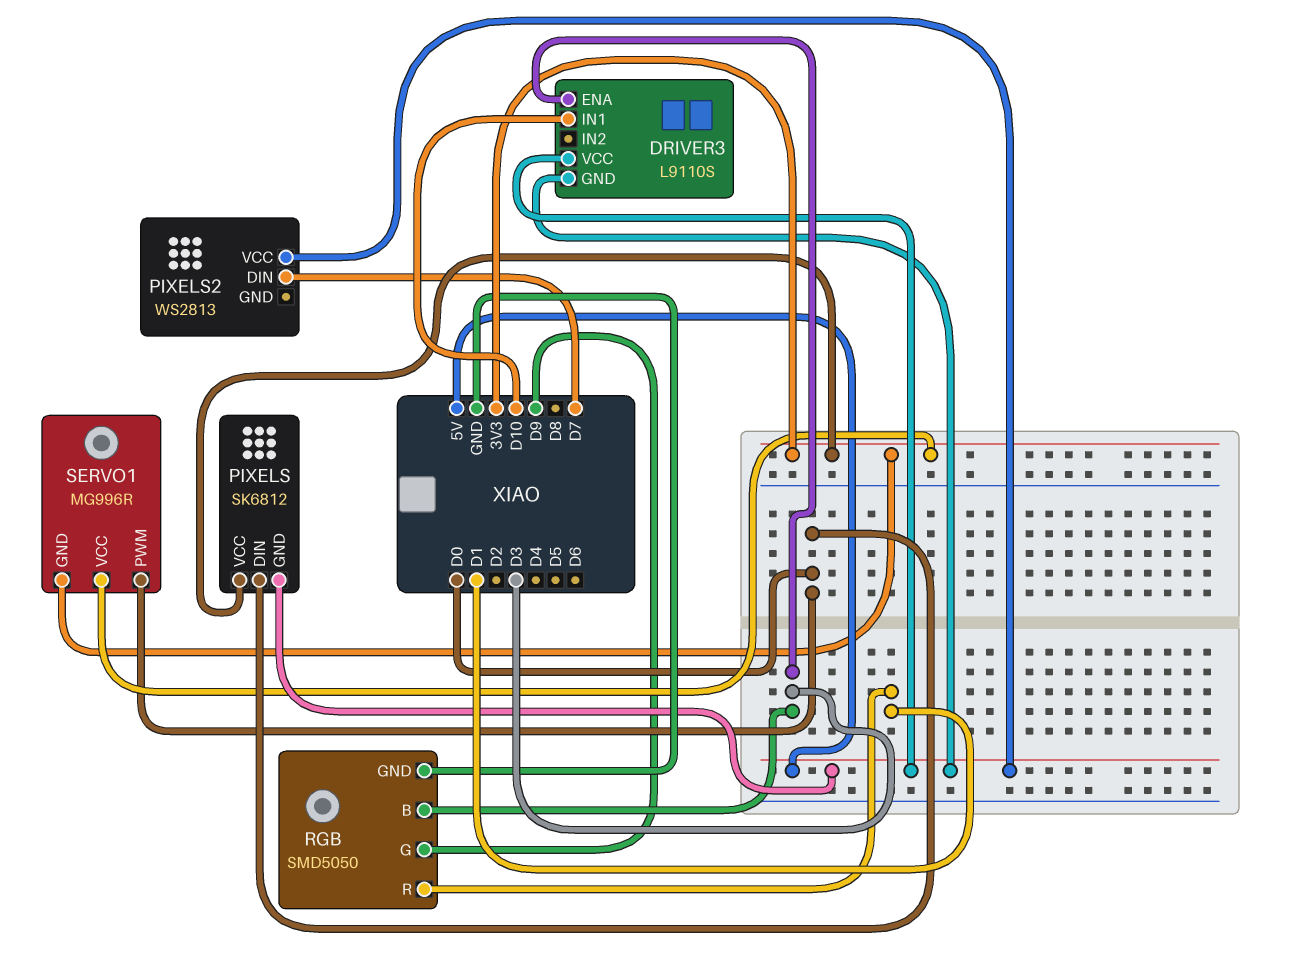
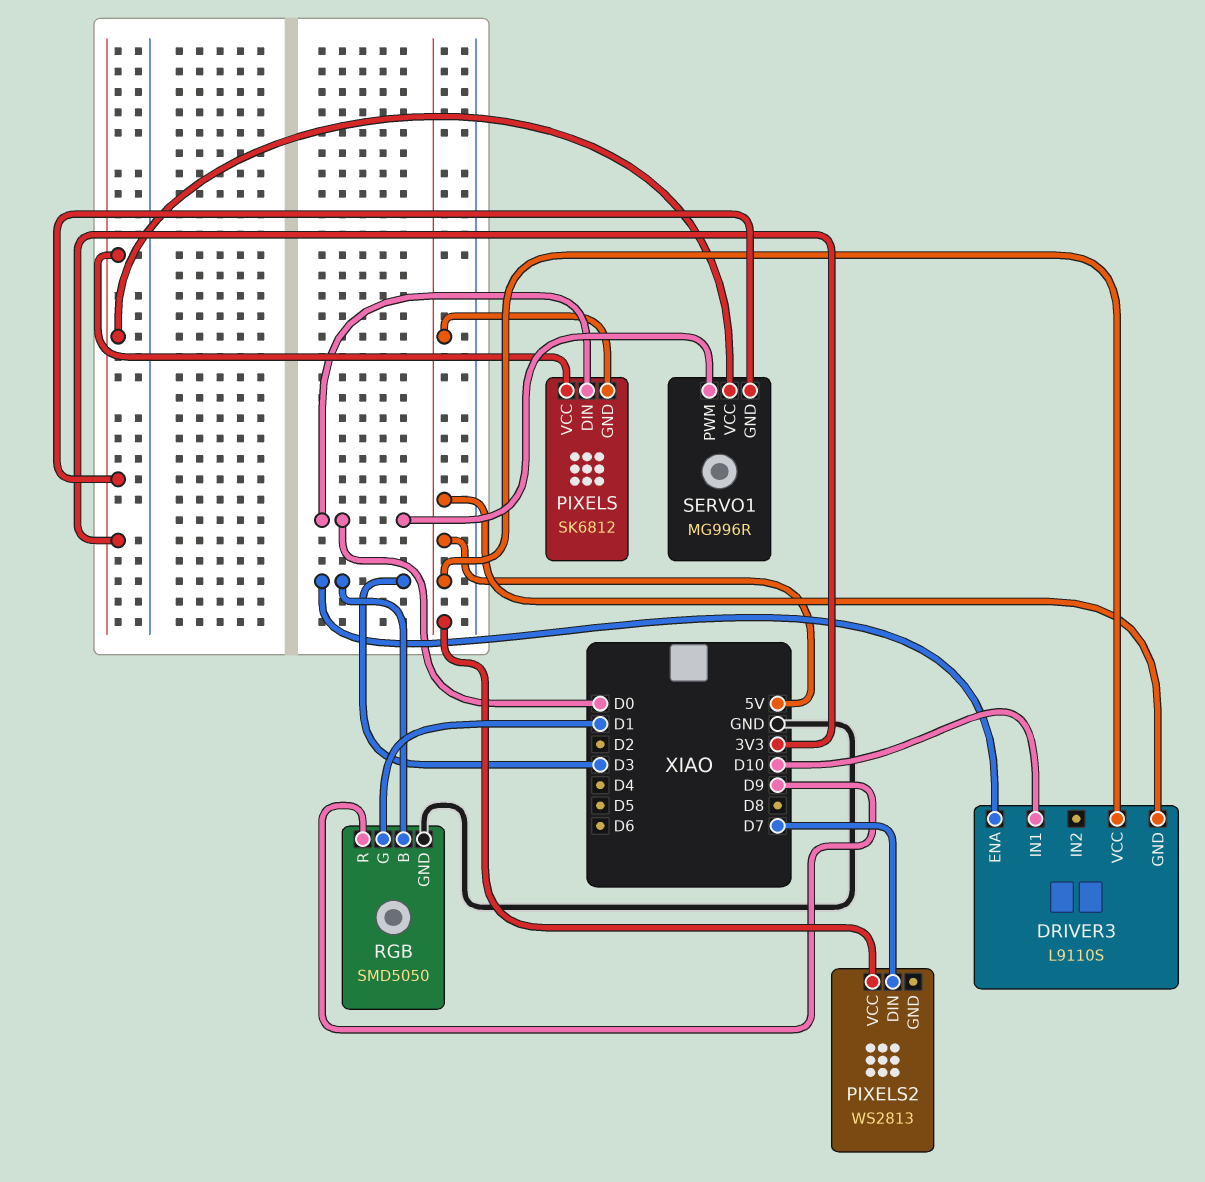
RGB pin G: D9 -> D1
RGB pin R: D1 -> D9

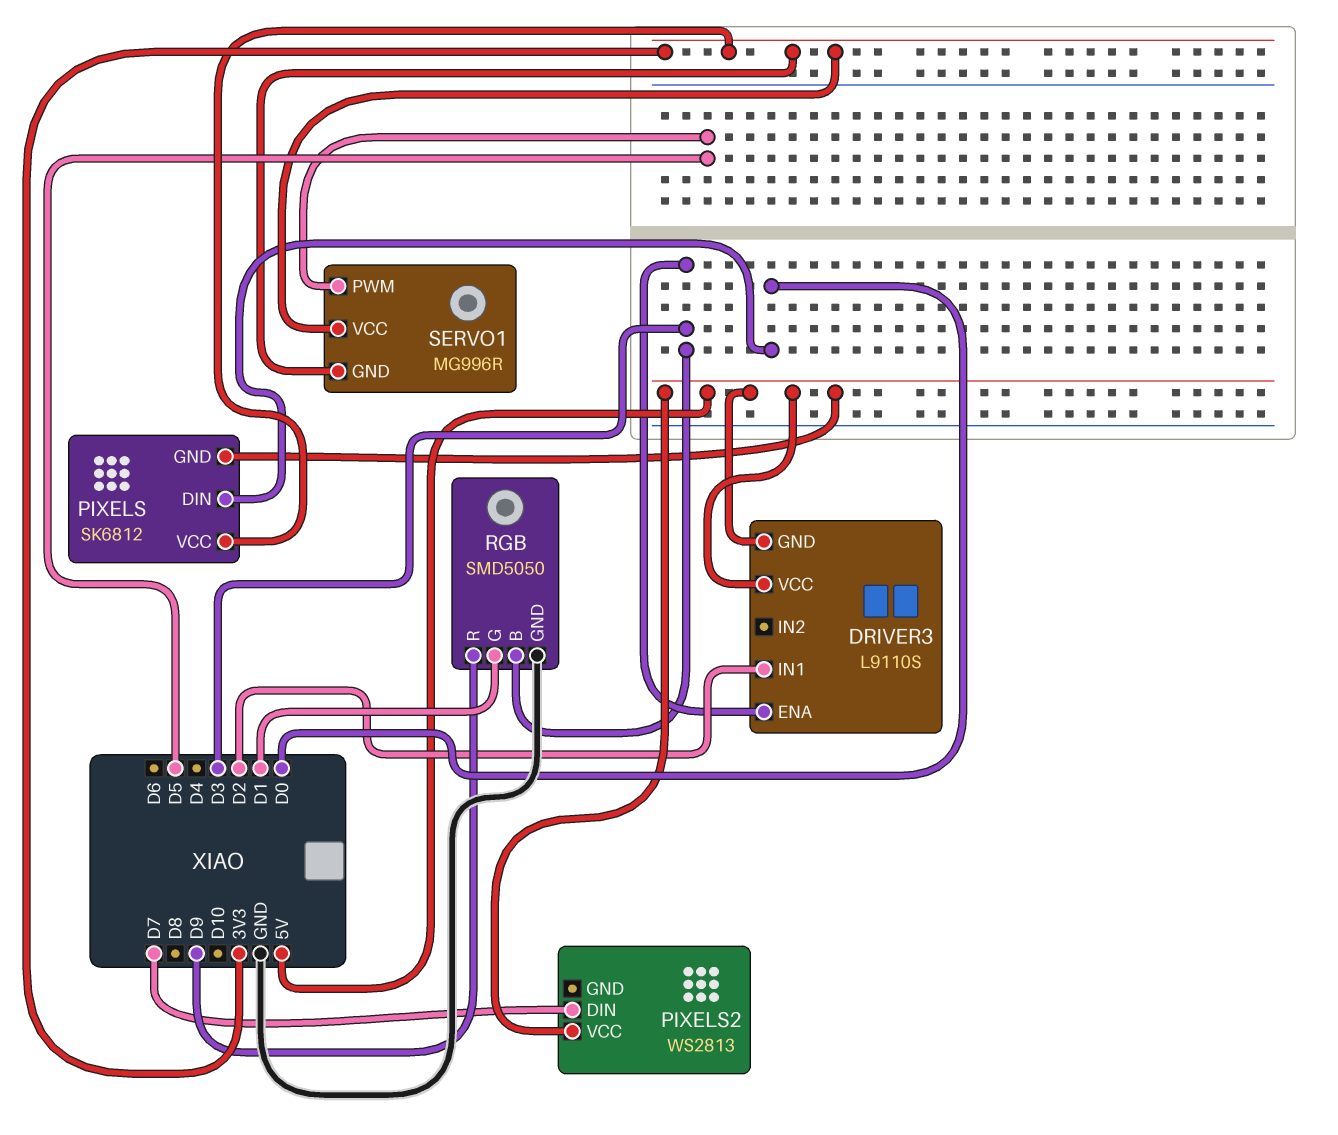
DRIVER3 pin IN1: D10 -> D2
SERVO1 pin PWM: D0 -> D5

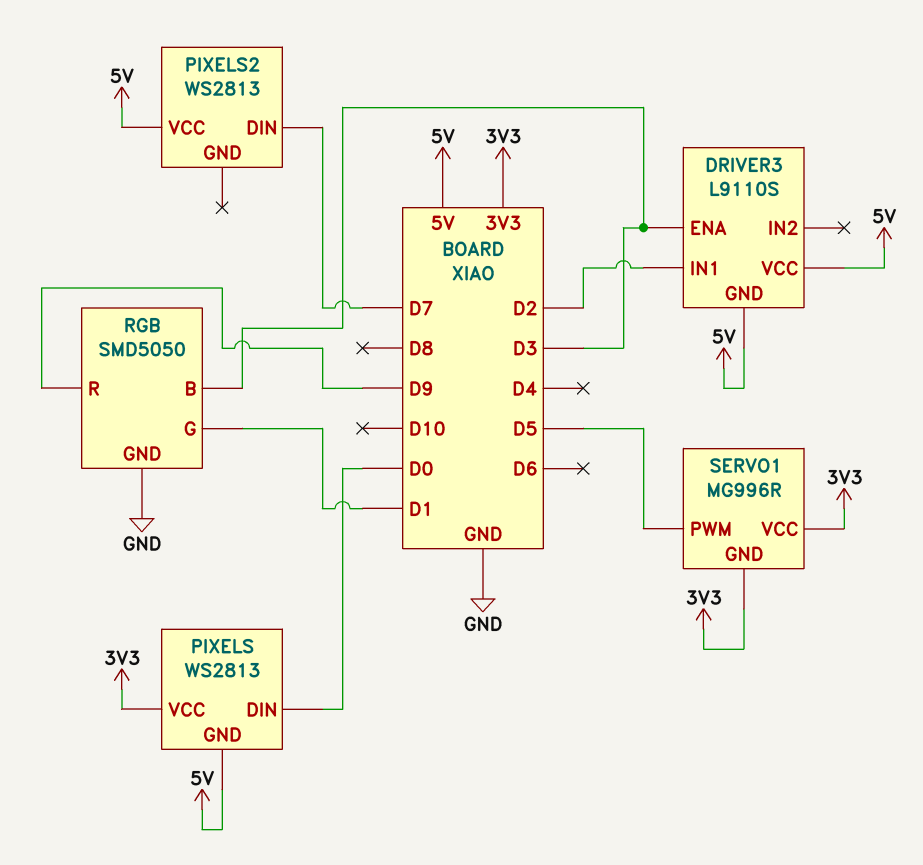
PIXELS: SK6812 -> WS2813

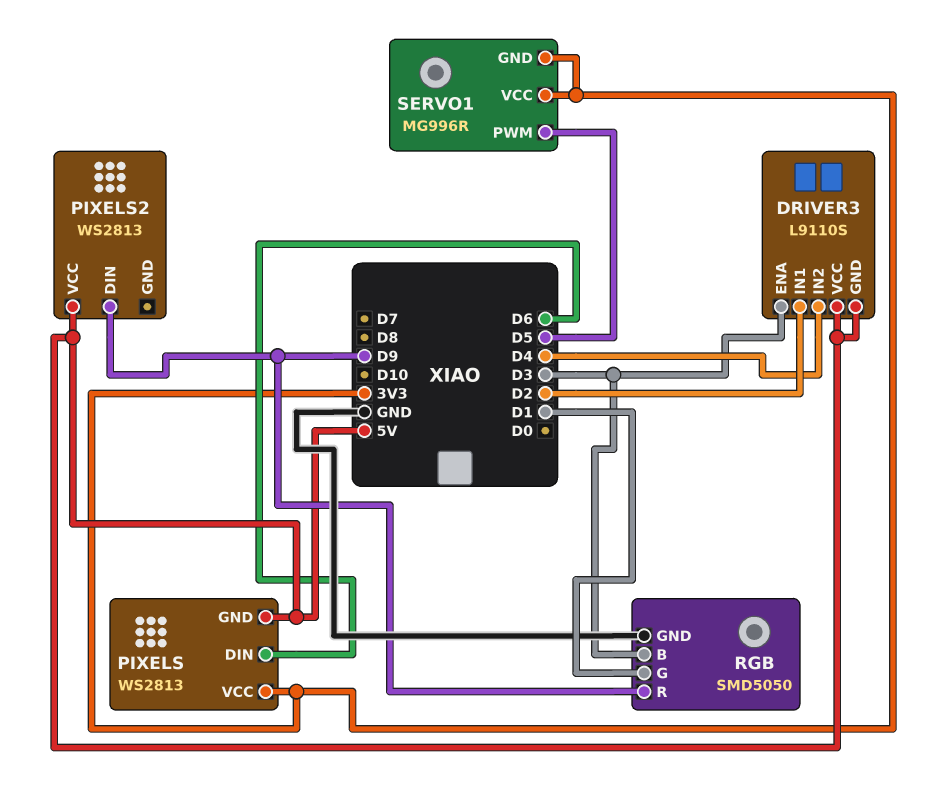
DRIVER3 pin IN2: none -> D4
PIXELS pin DIN: D0 -> D6
PIXELS2 pin DIN: D7 -> D9

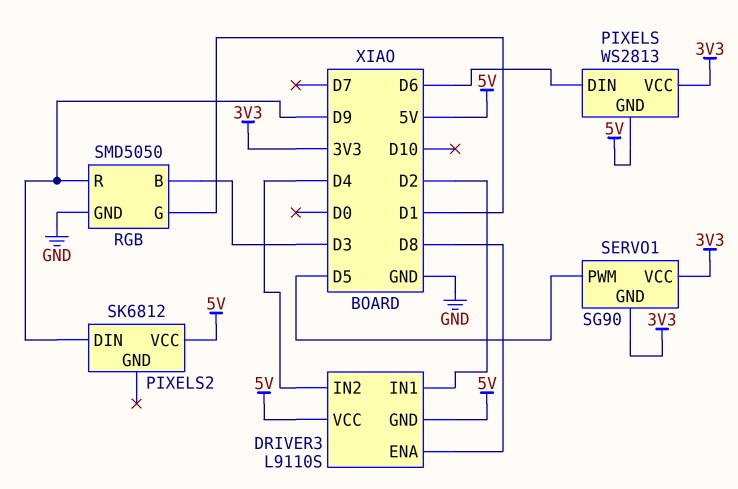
DRIVER3 pin ENA: D3 -> D8
PIXELS2: WS2813 -> SK6812
SERVO1: MG996R -> SG90

